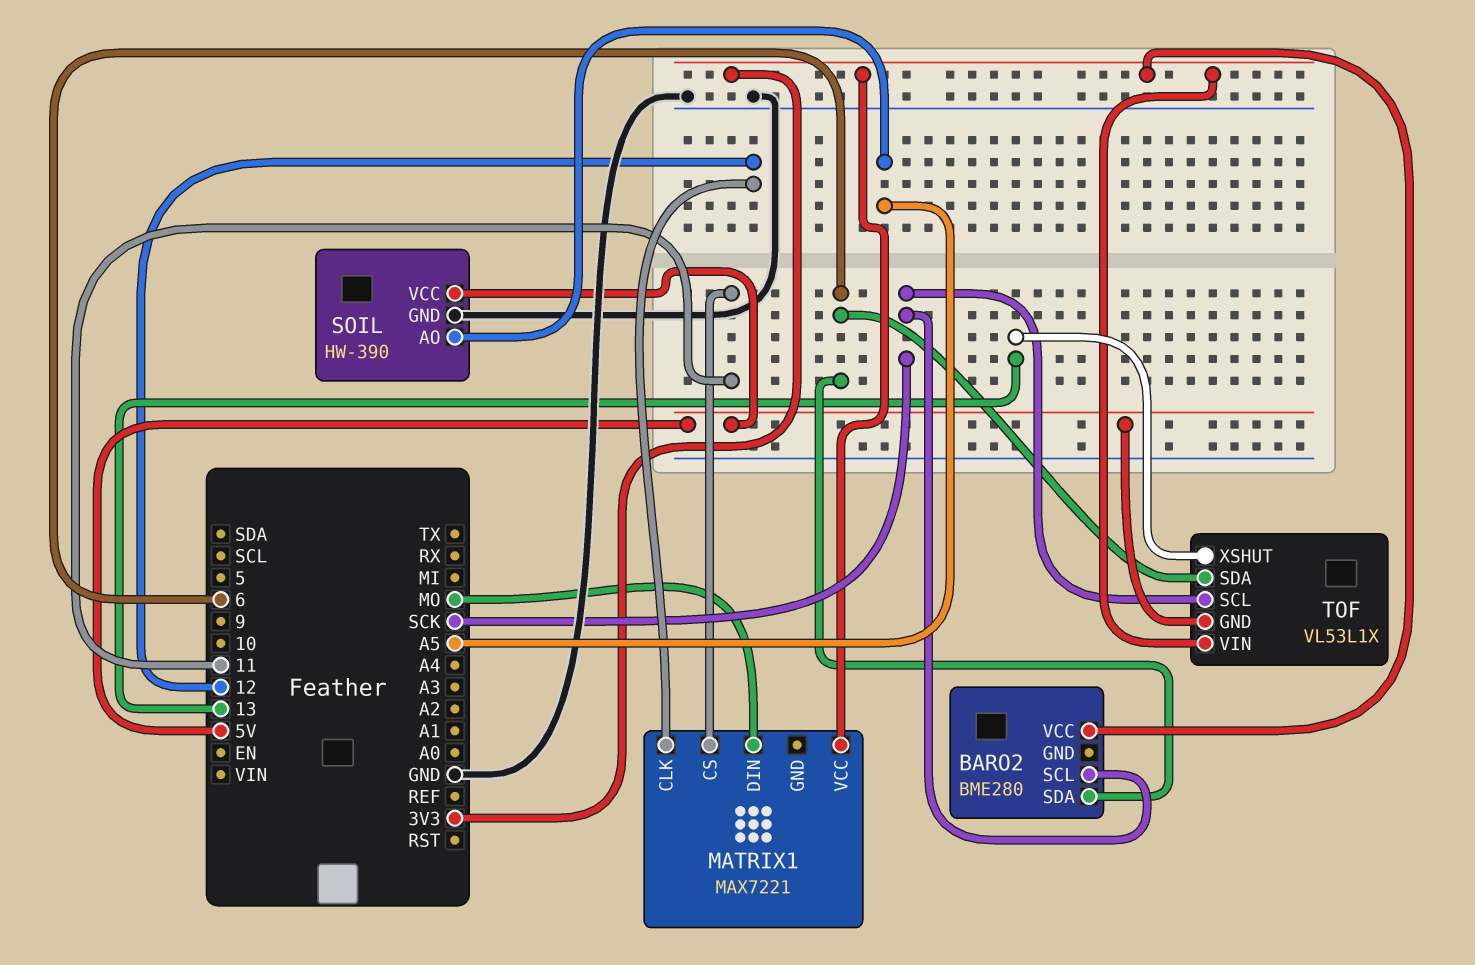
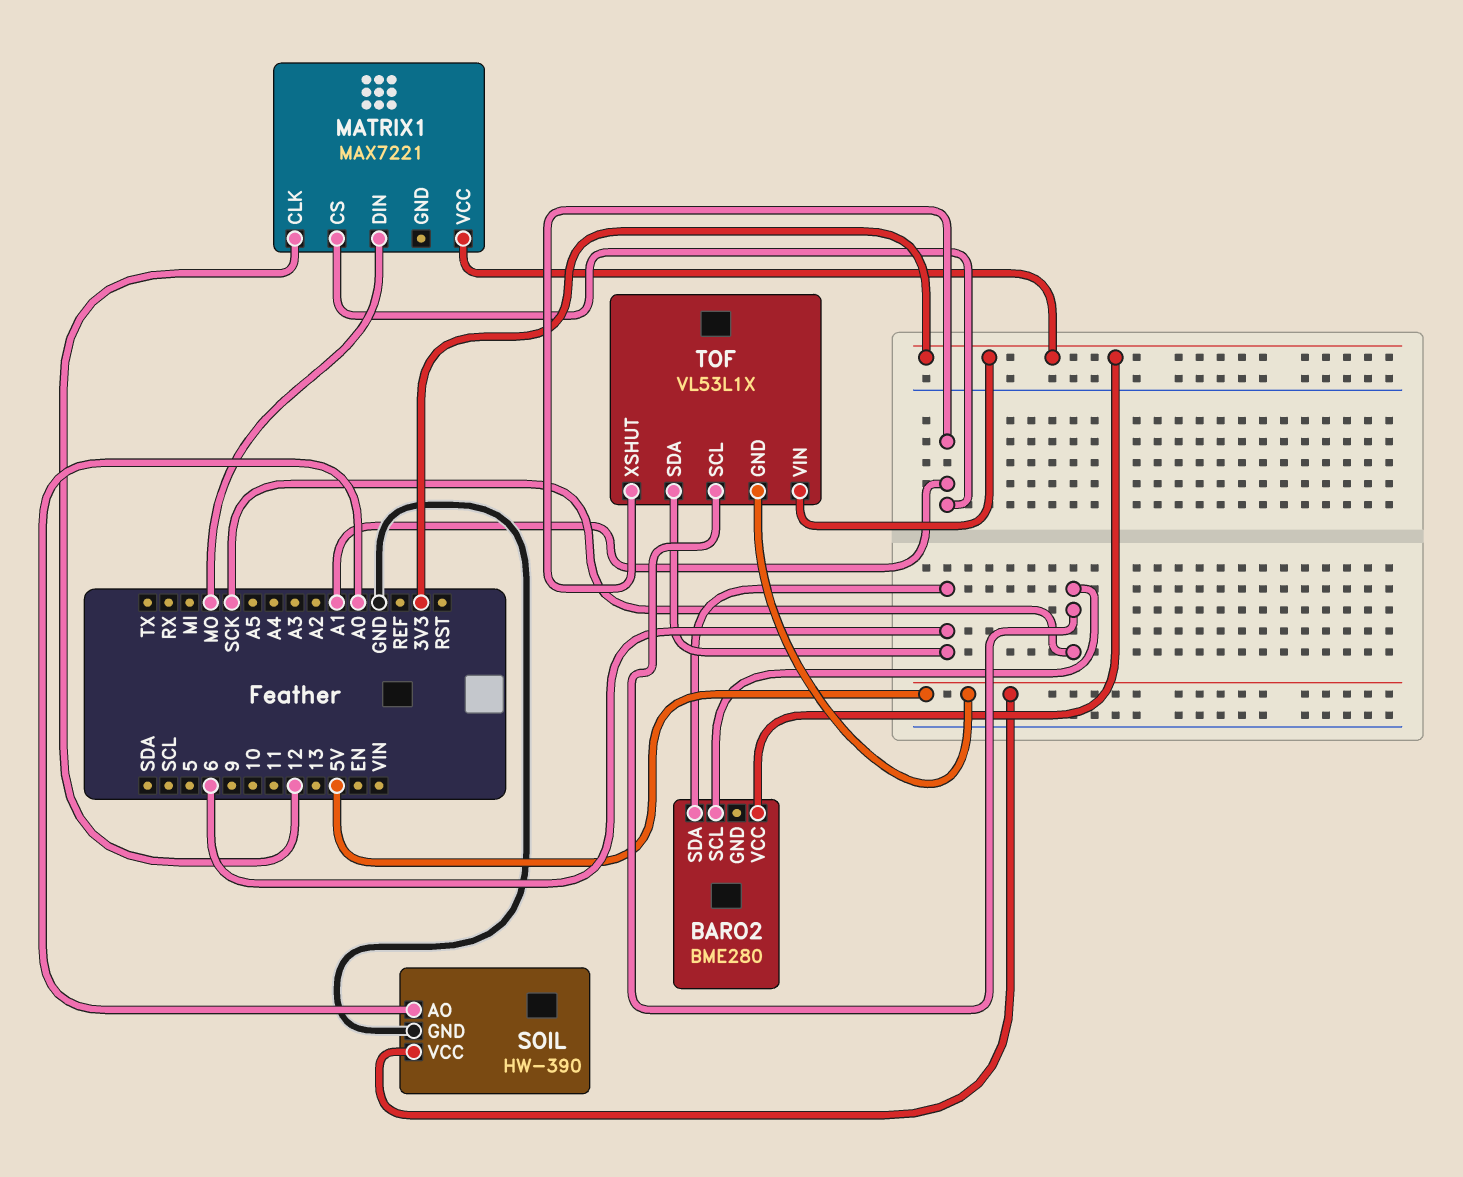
MATRIX1 pin CS: 11 -> A1
SOIL pin AO: A5 -> A0
TOF pin XSHUT: 13 -> A1

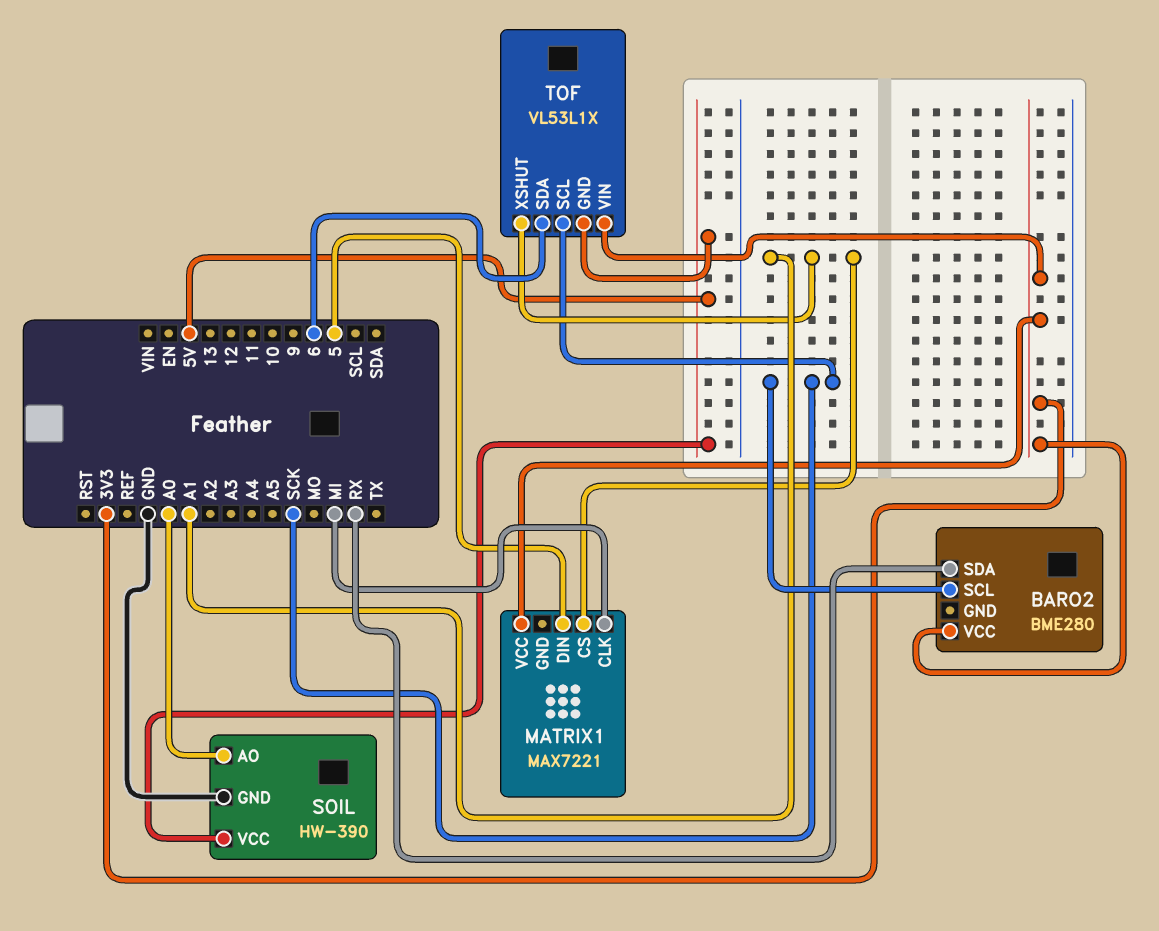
BARO2 pin SDA: 6 -> RX
MATRIX1 pin CLK: 12 -> MI
MATRIX1 pin DIN: MO -> 5

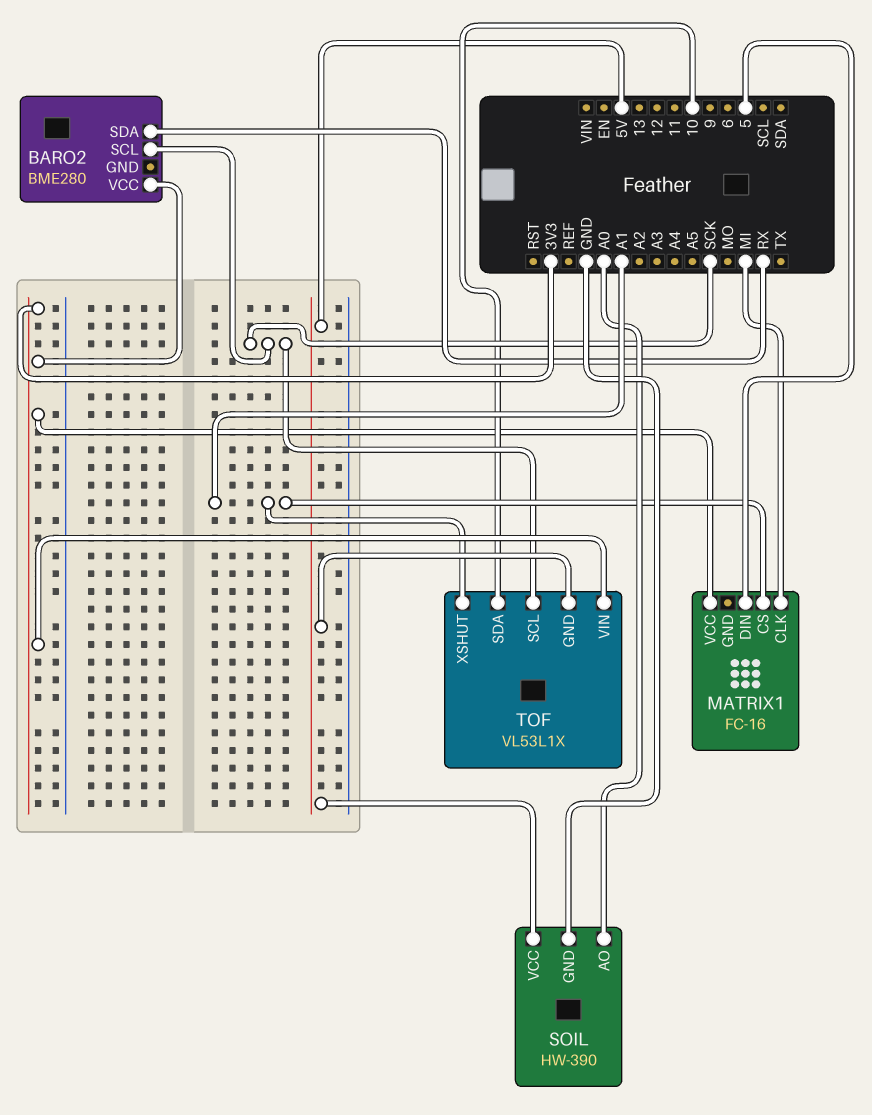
MATRIX1: MAX7221 -> FC-16
TOF pin SDA: 6 -> 10

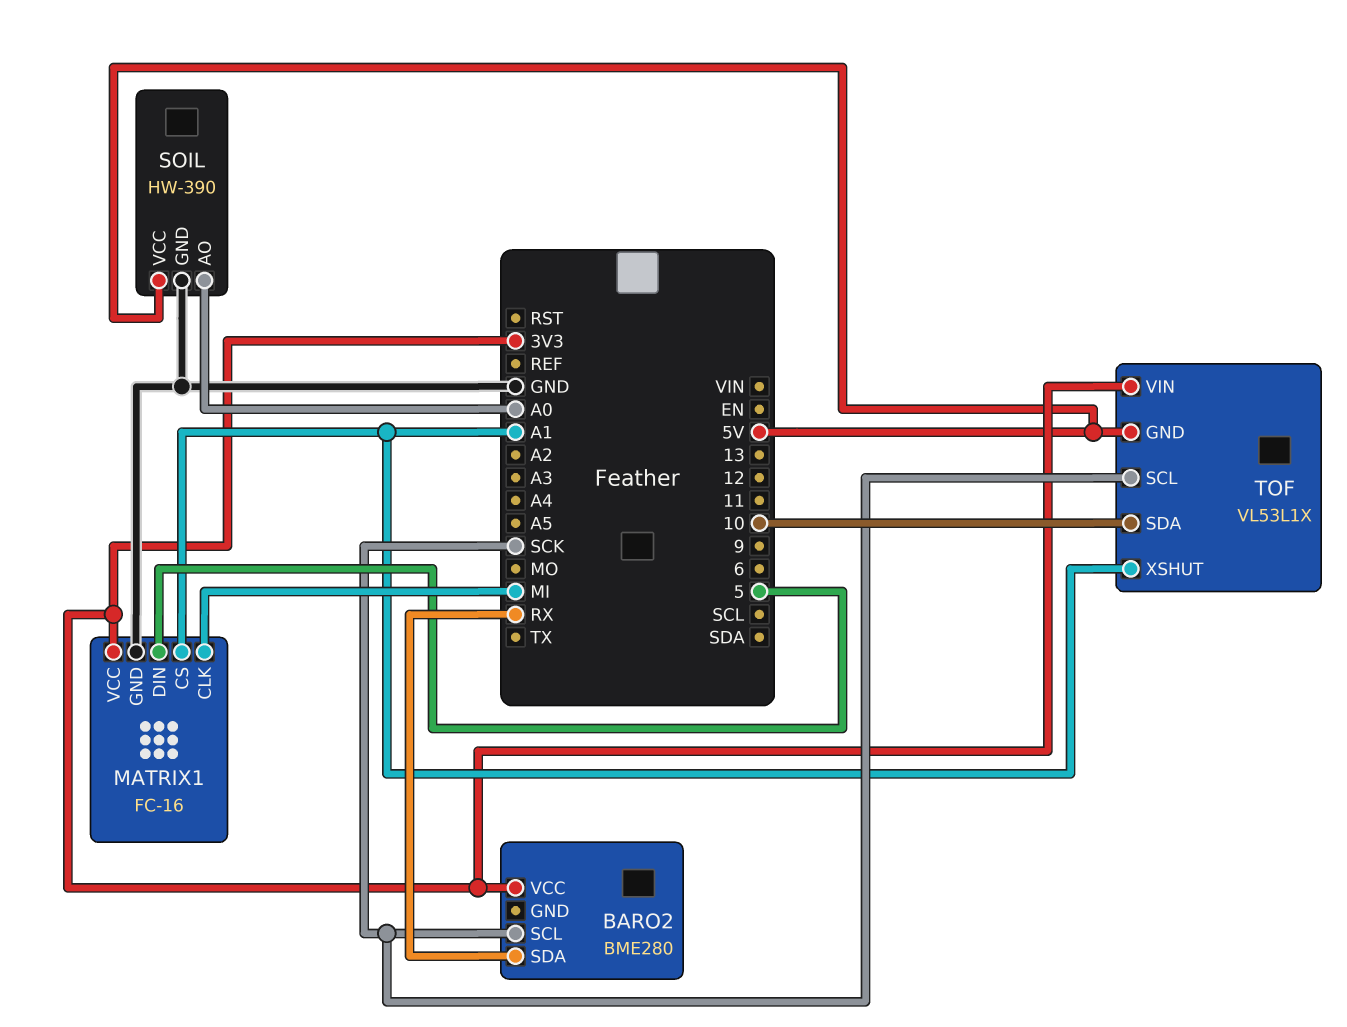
MATRIX1 pin GND: none -> GND

